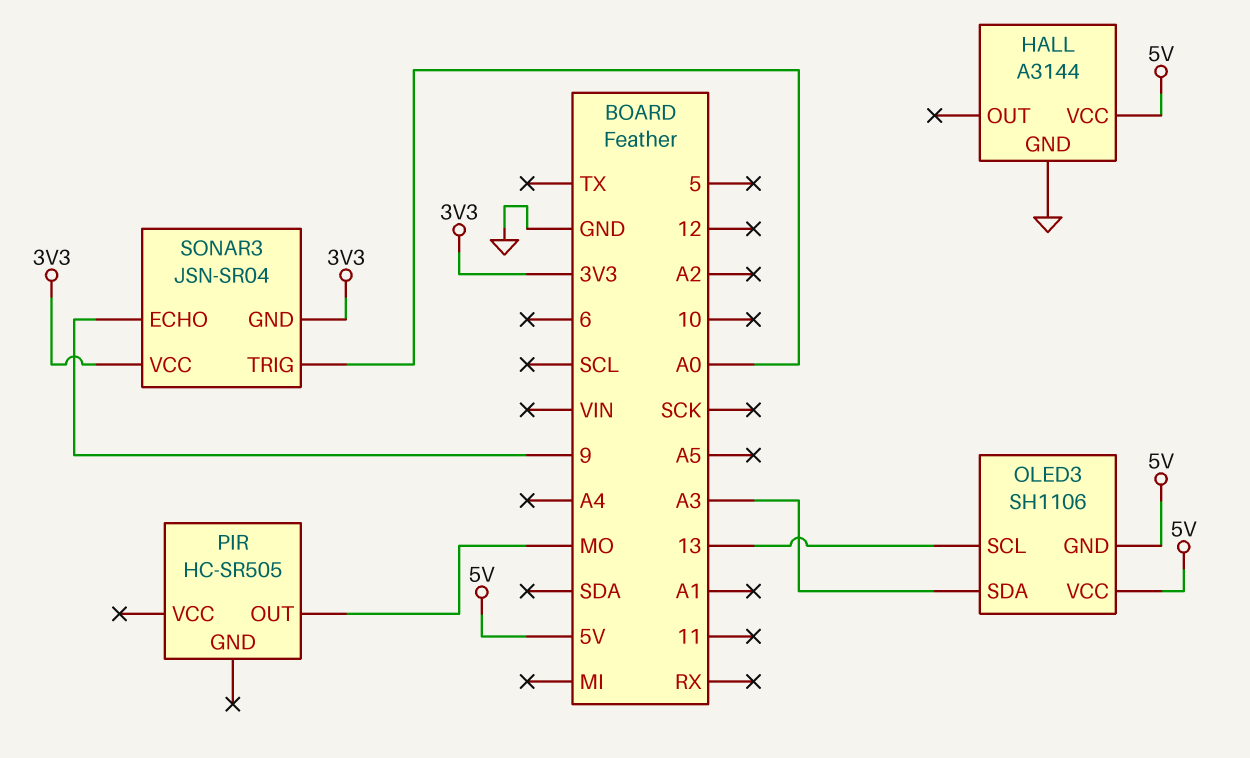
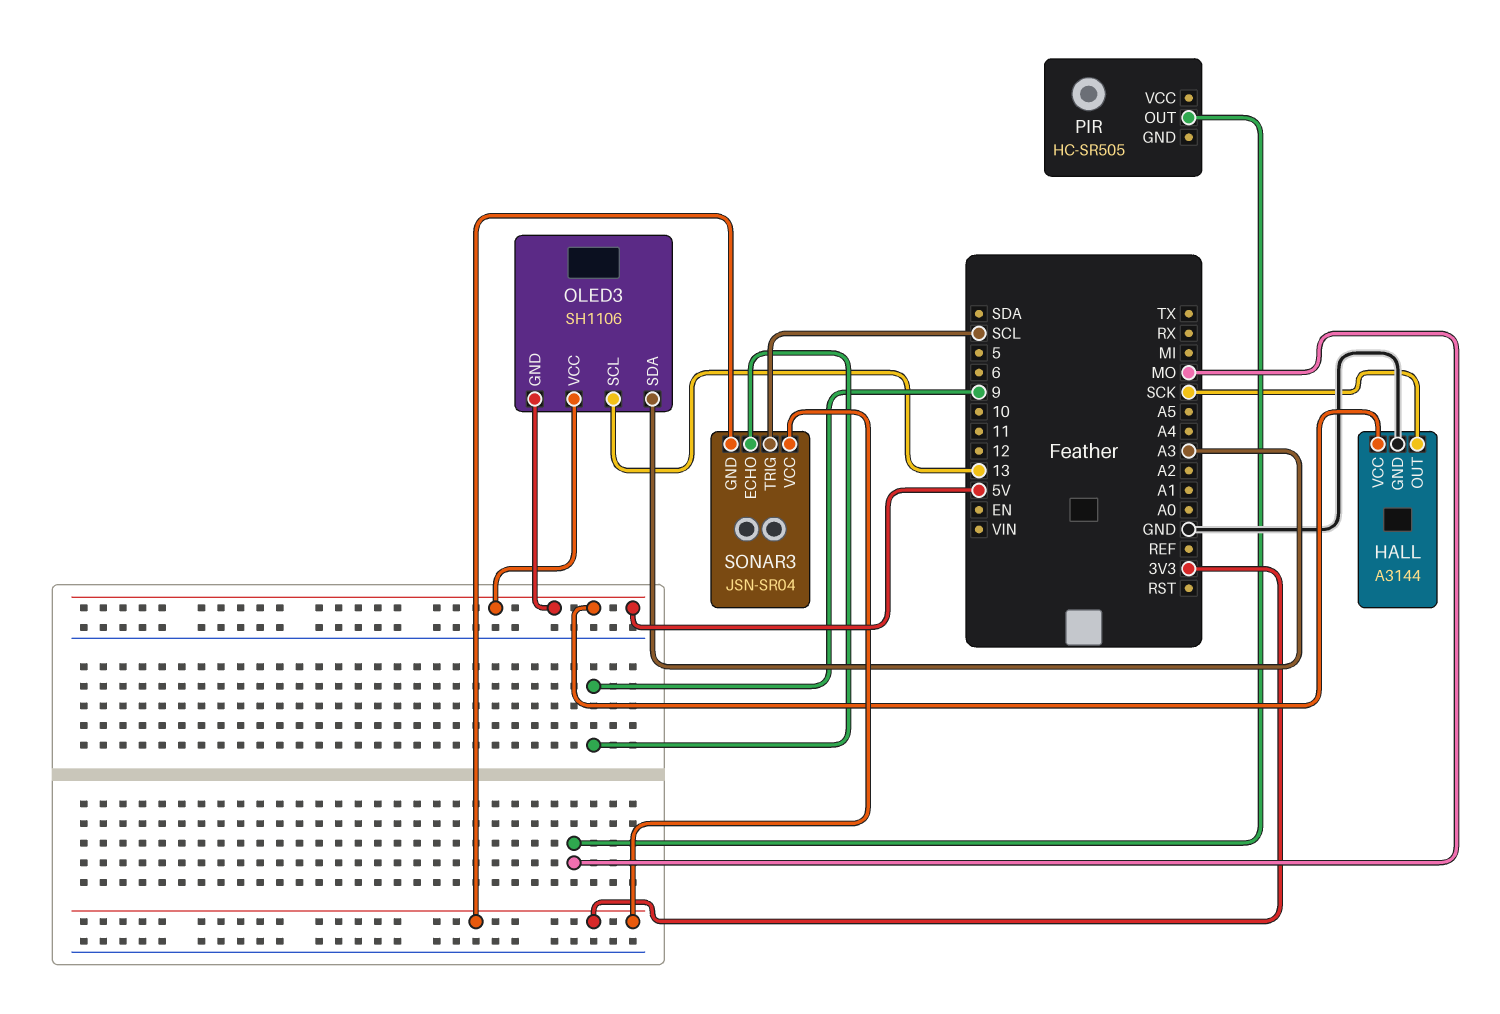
HALL pin OUT: none -> SCK
SONAR3 pin TRIG: A0 -> SCL

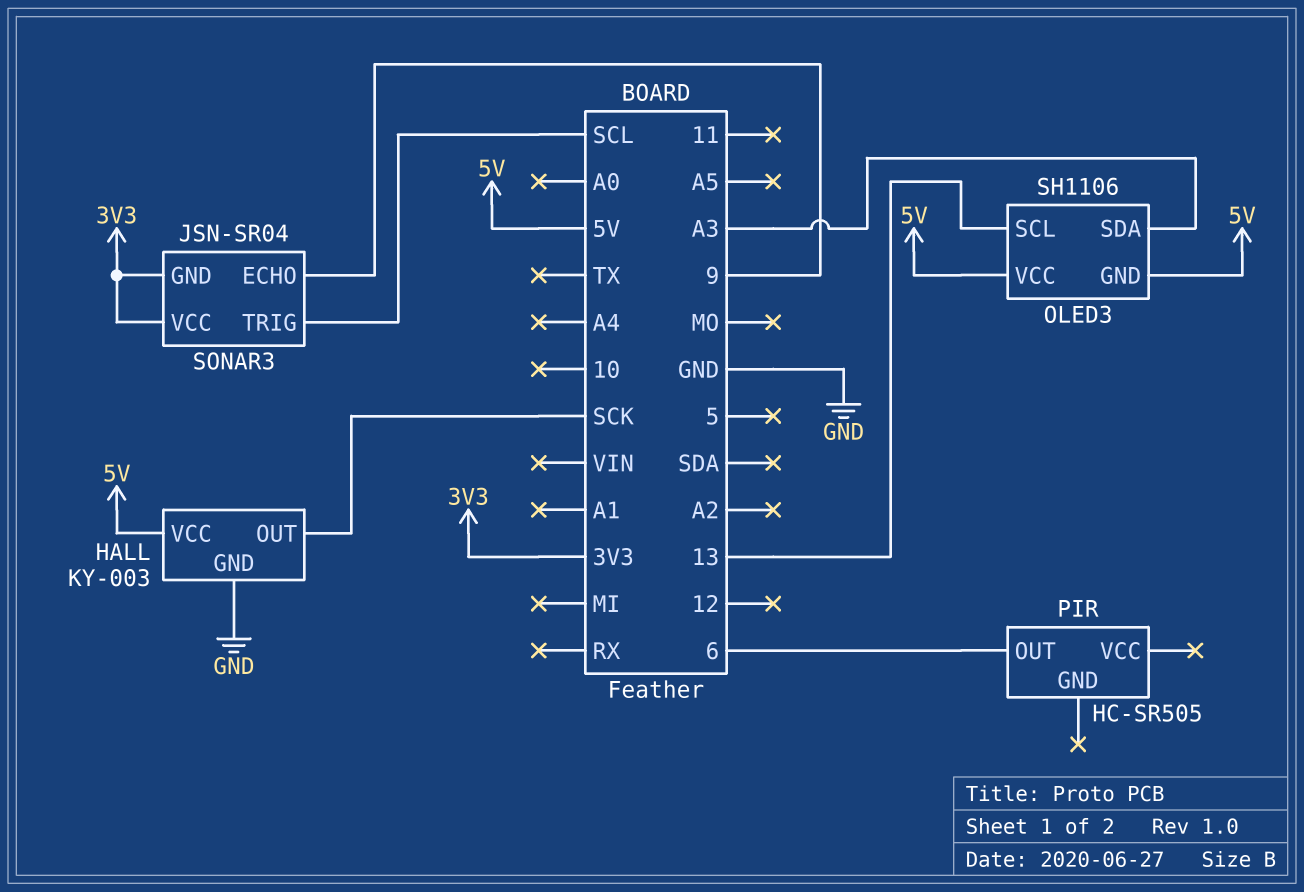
HALL: A3144 -> KY-003
PIR pin OUT: MO -> 6

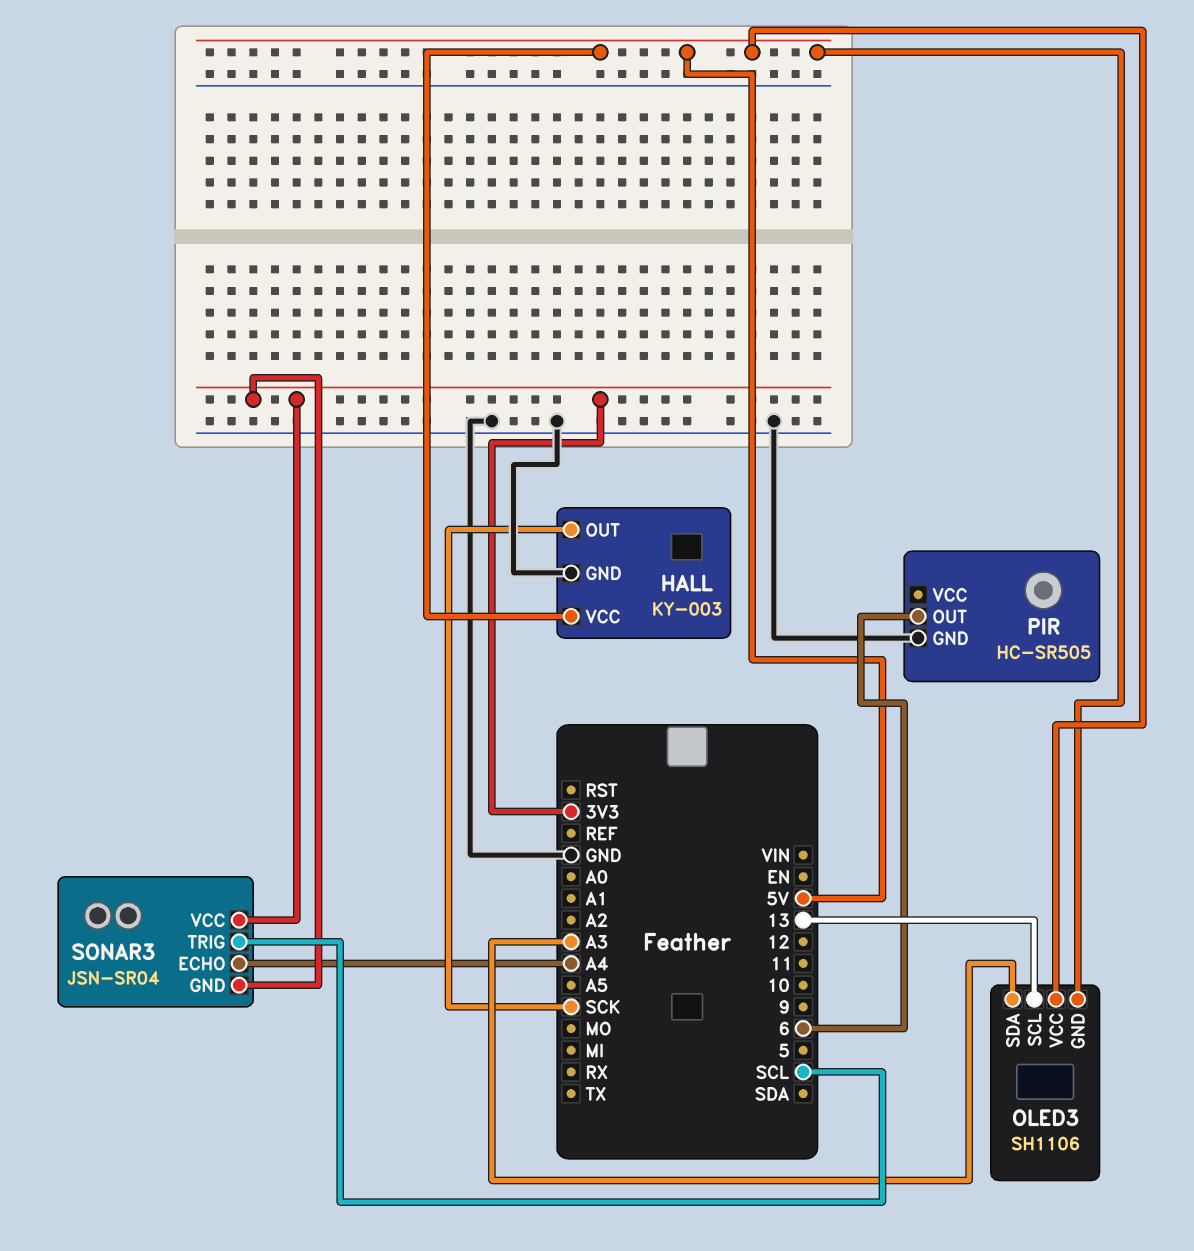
PIR pin GND: none -> GND
SONAR3 pin ECHO: 9 -> A4

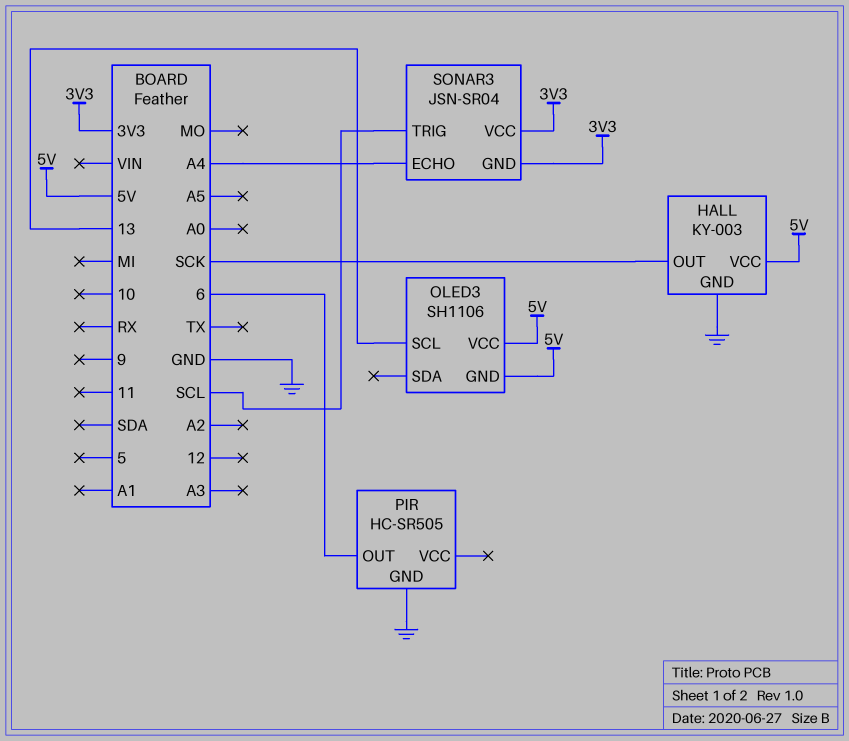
OLED3 pin SDA: A3 -> none

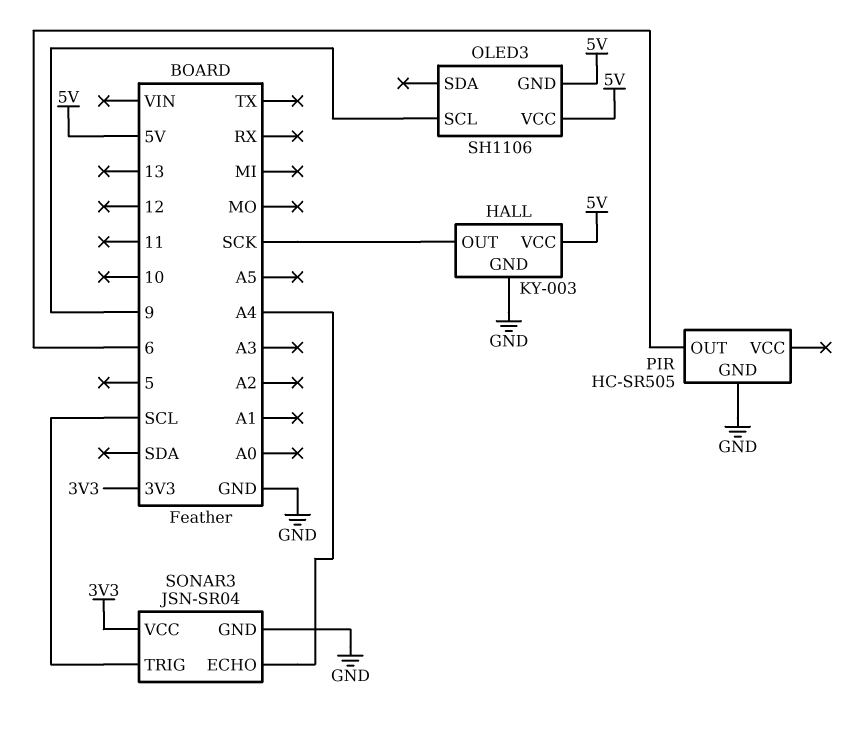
OLED3 pin SCL: 13 -> 9
SONAR3 pin GND: 3V3 -> GND

